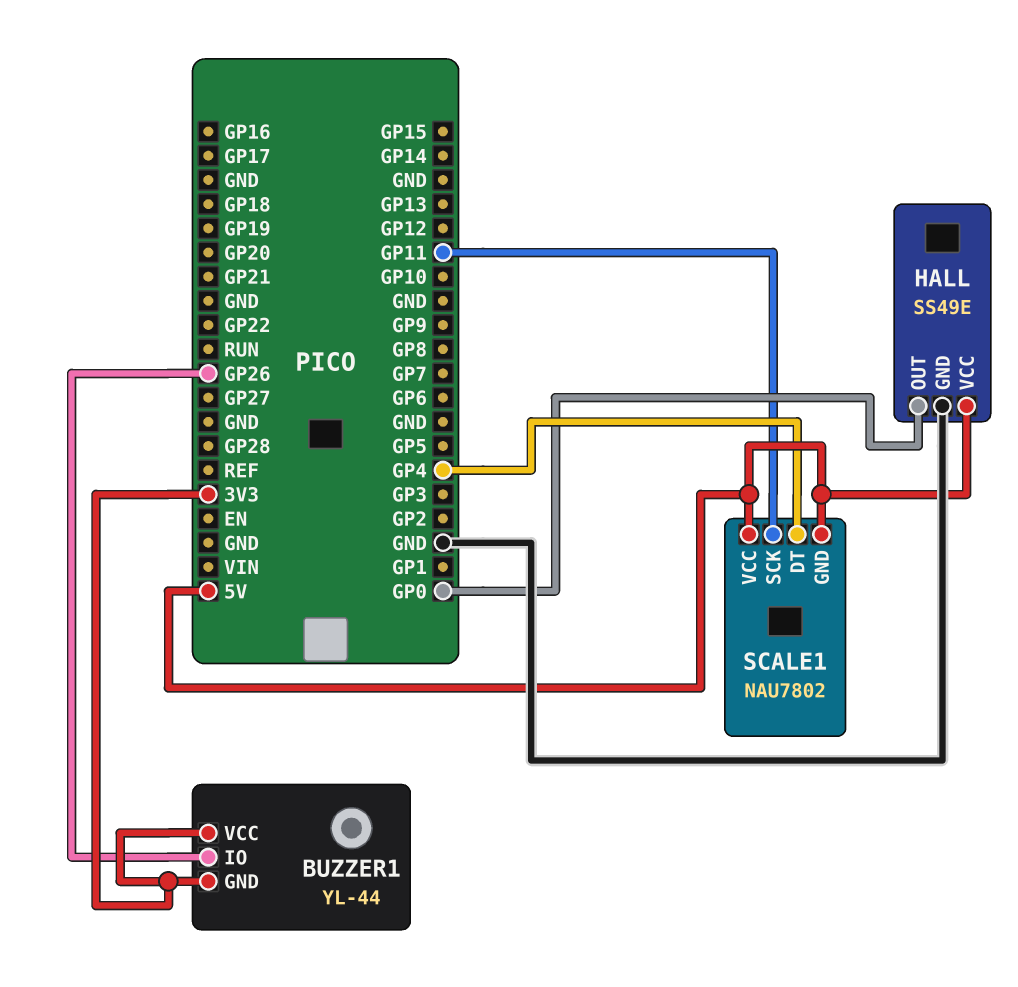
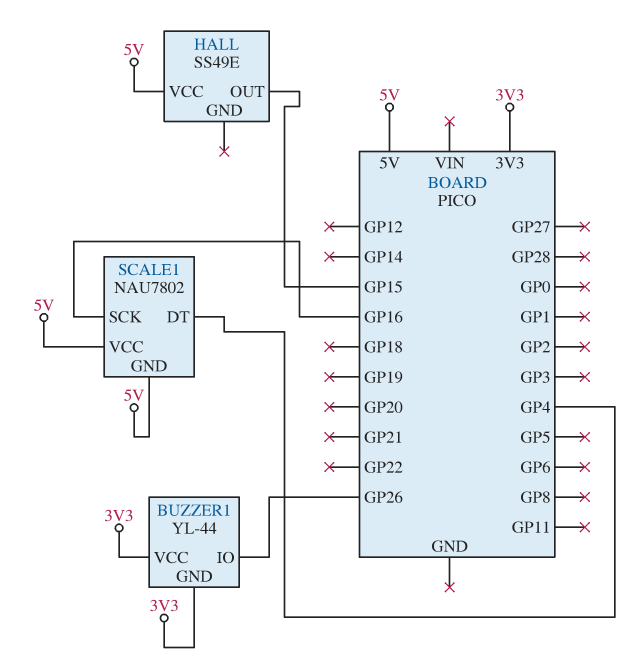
HALL pin GND: GND -> none
HALL pin OUT: GP0 -> GP15
SCALE1 pin SCK: GP11 -> GP16

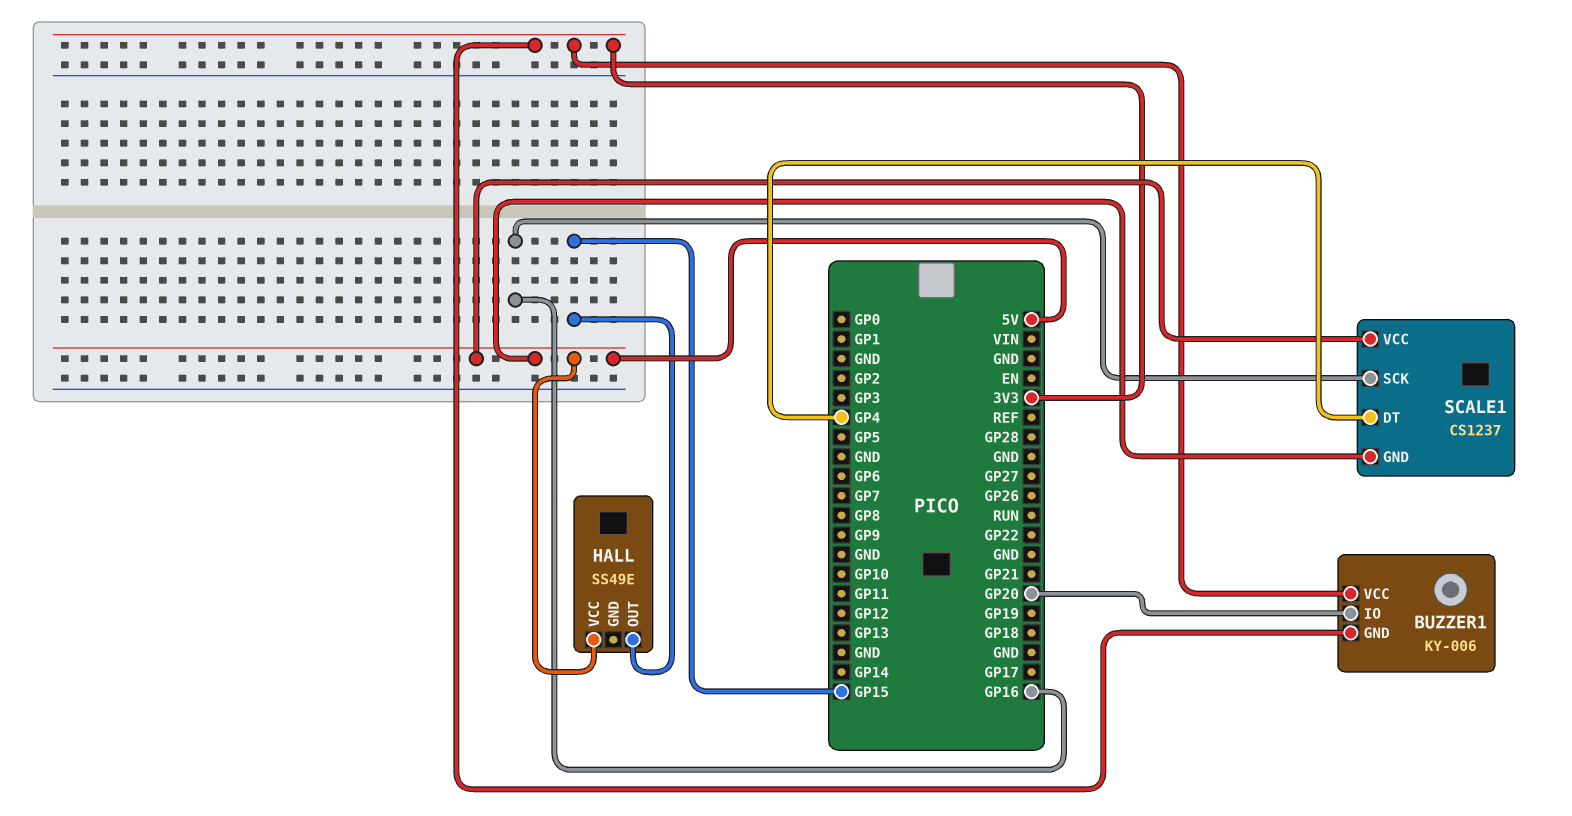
BUZZER1: YL-44 -> KY-006
BUZZER1 pin IO: GP26 -> GP20
SCALE1: NAU7802 -> CS1237

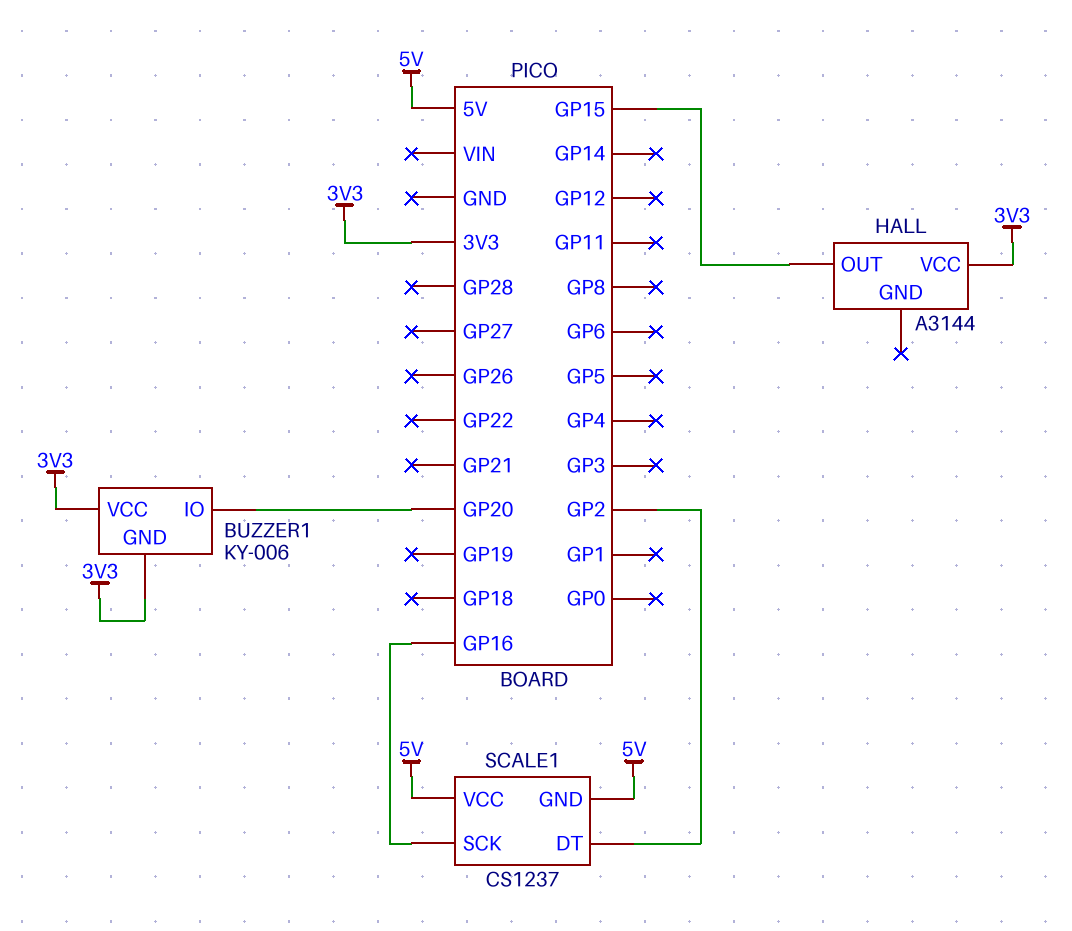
HALL: SS49E -> A3144
HALL pin VCC: 5V -> 3V3
SCALE1 pin DT: GP4 -> GP2

